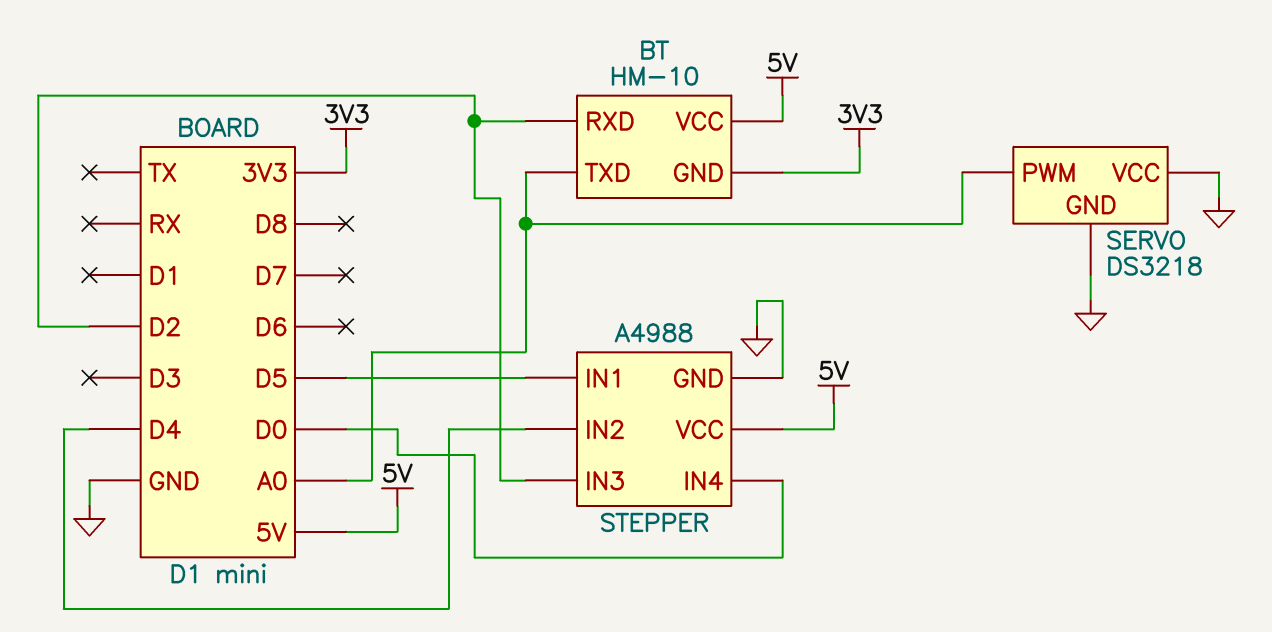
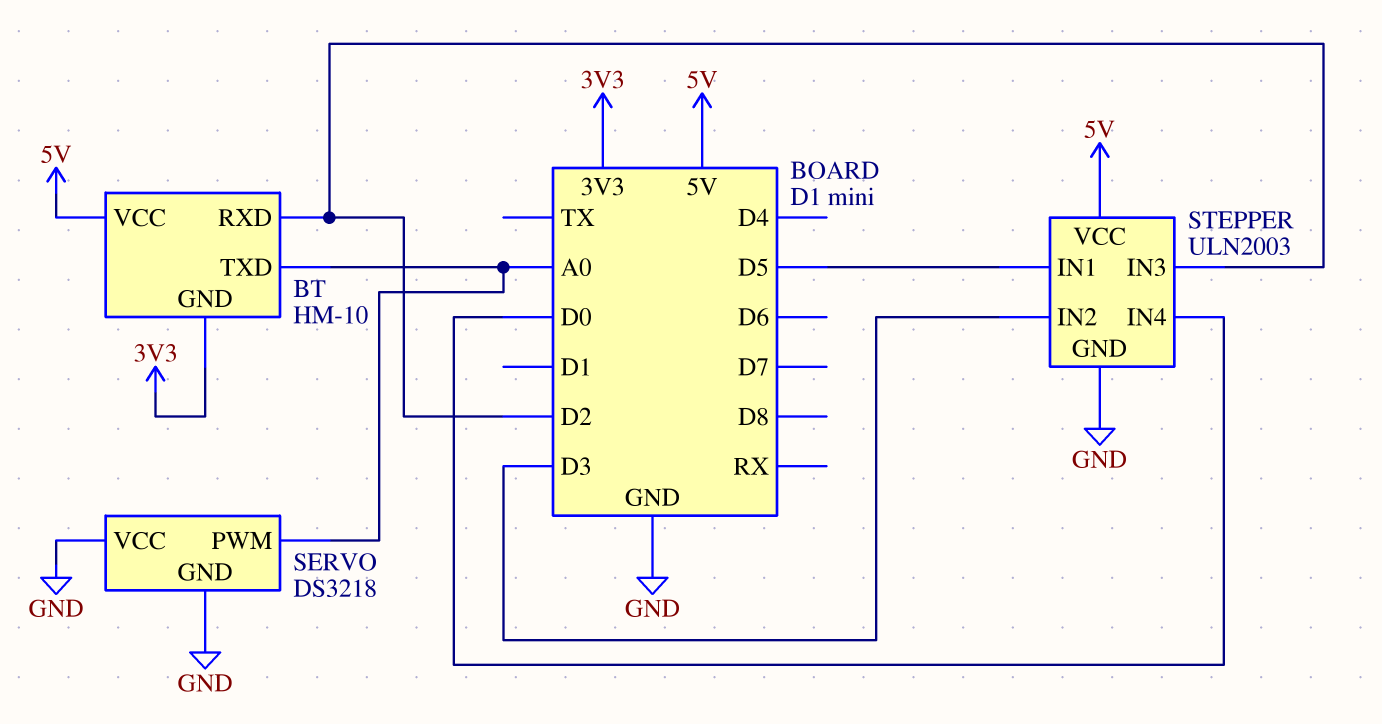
STEPPER: A4988 -> ULN2003
STEPPER pin IN2: D4 -> D3

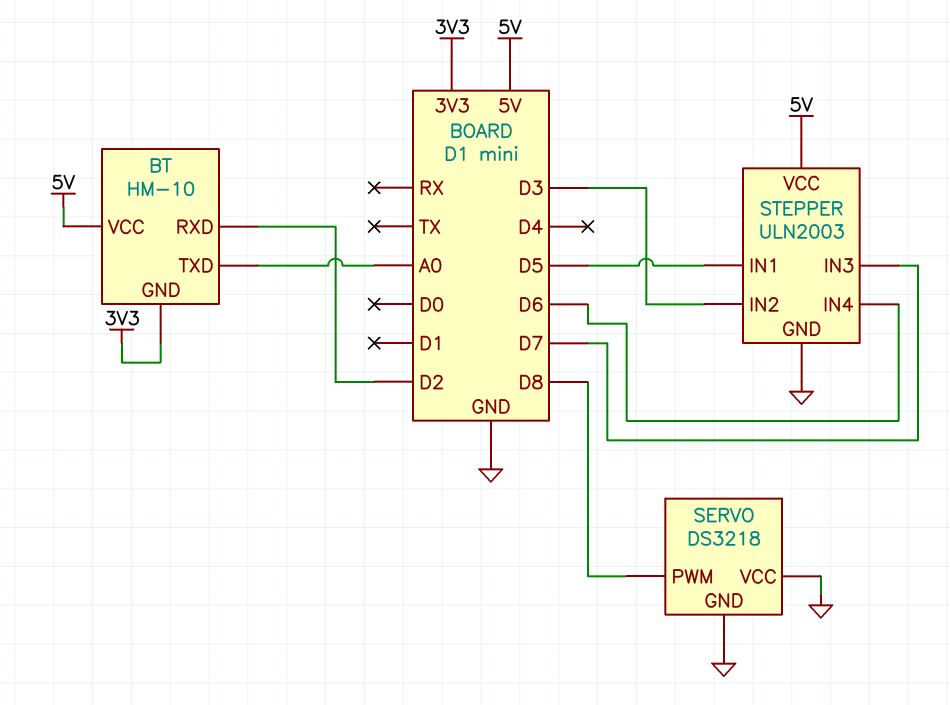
SERVO pin PWM: A0 -> D8
STEPPER pin IN3: D2 -> D7
STEPPER pin IN4: D0 -> D6

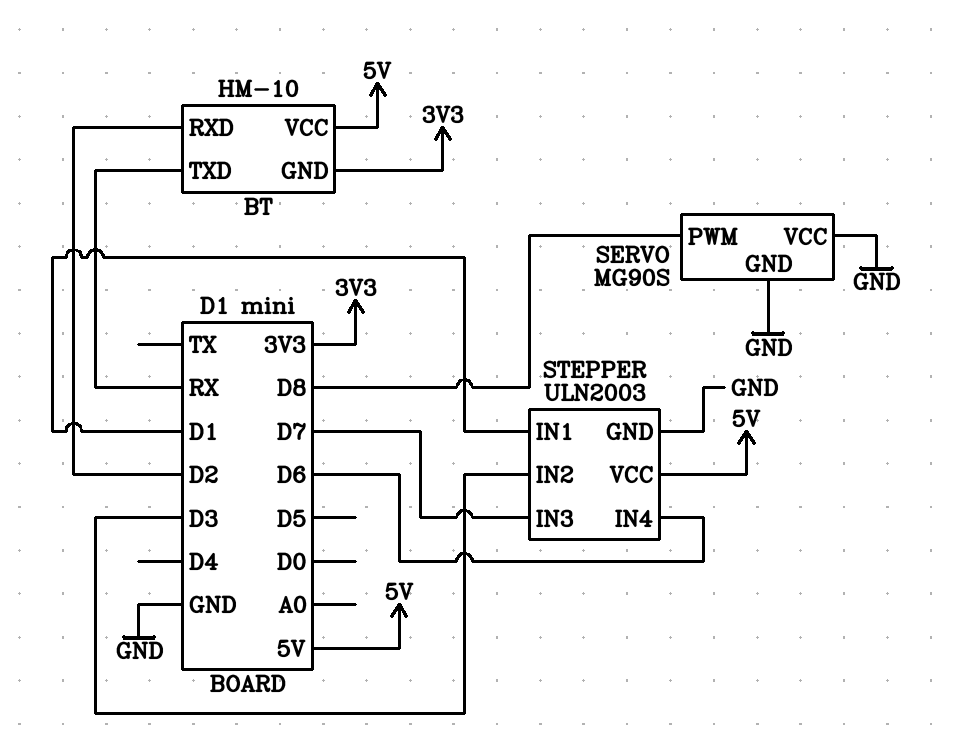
BT pin TXD: A0 -> RX
SERVO: DS3218 -> MG90S
STEPPER pin IN1: D5 -> D1

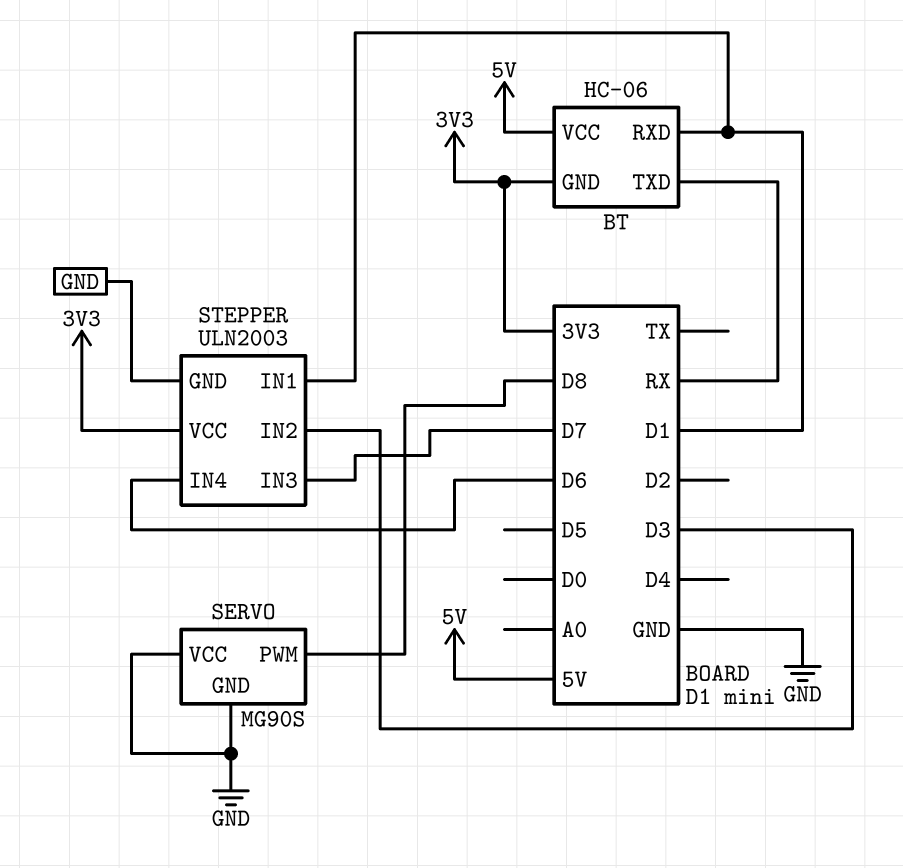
BT: HM-10 -> HC-06
BT pin RXD: D2 -> D1
STEPPER pin VCC: 5V -> 3V3

